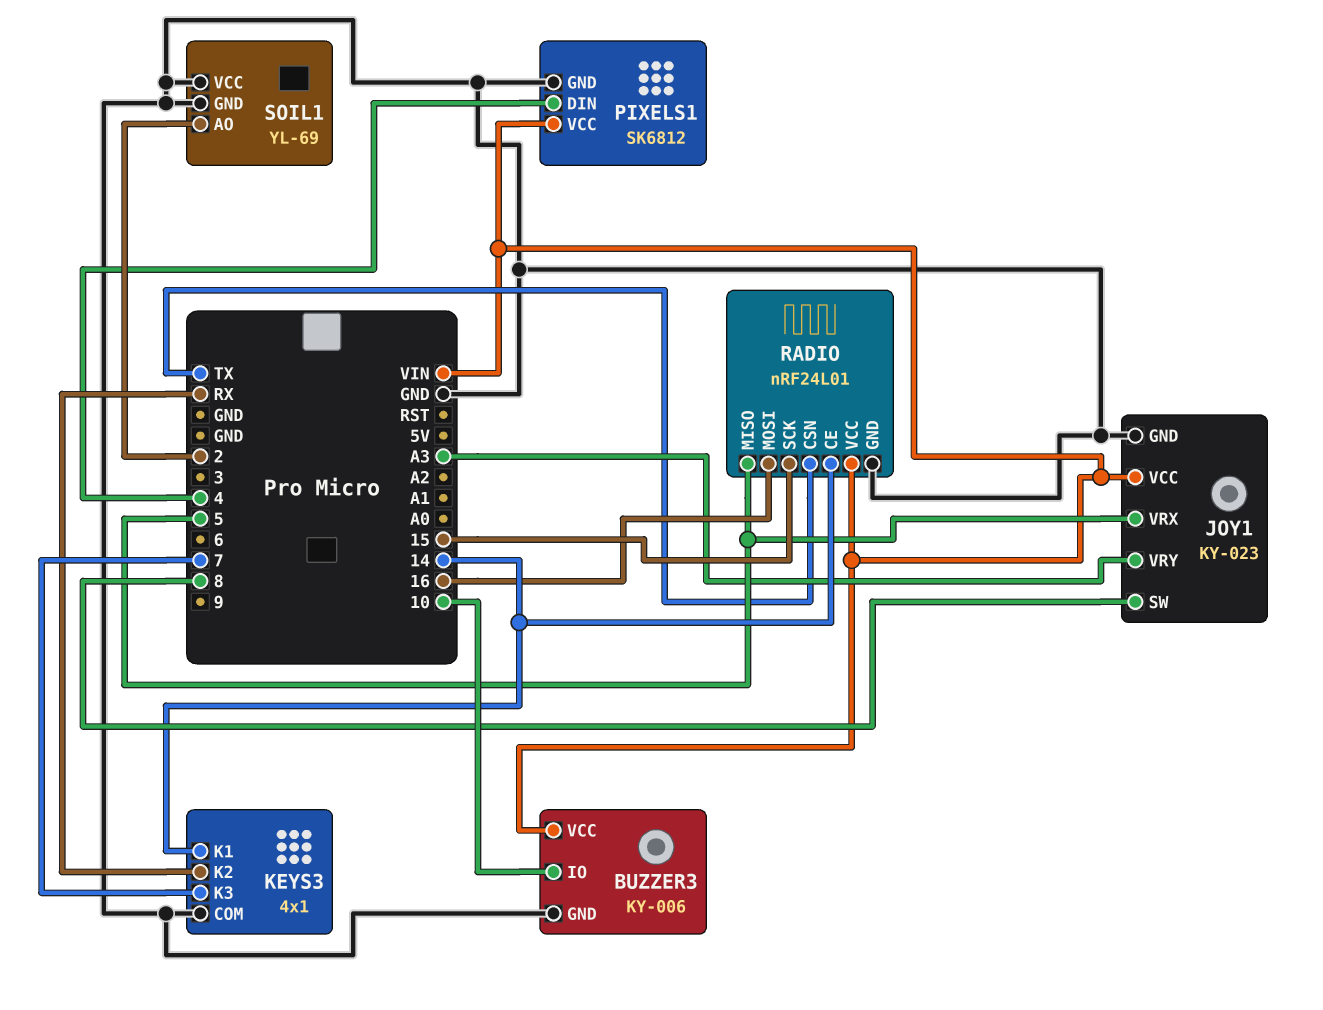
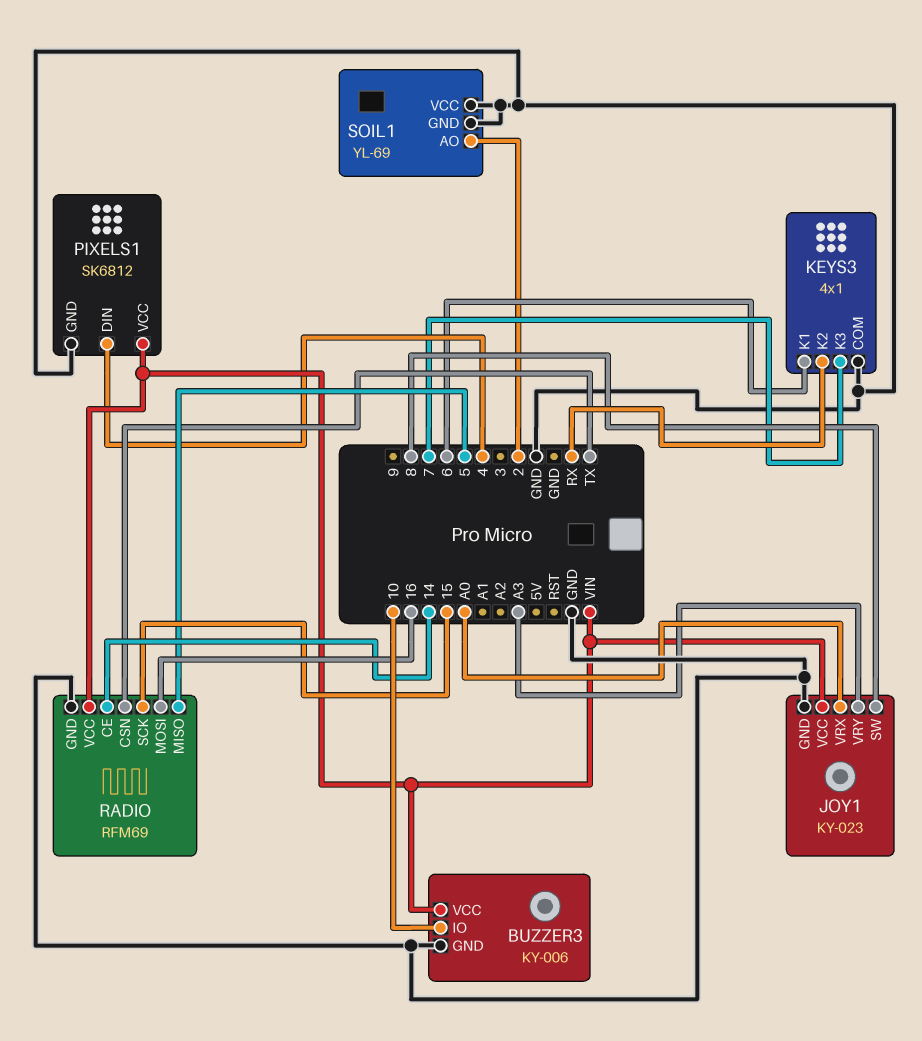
JOY1 pin VRX: 5 -> A0
KEYS3 pin K1: 14 -> 6
RADIO: nRF24L01 -> RFM69

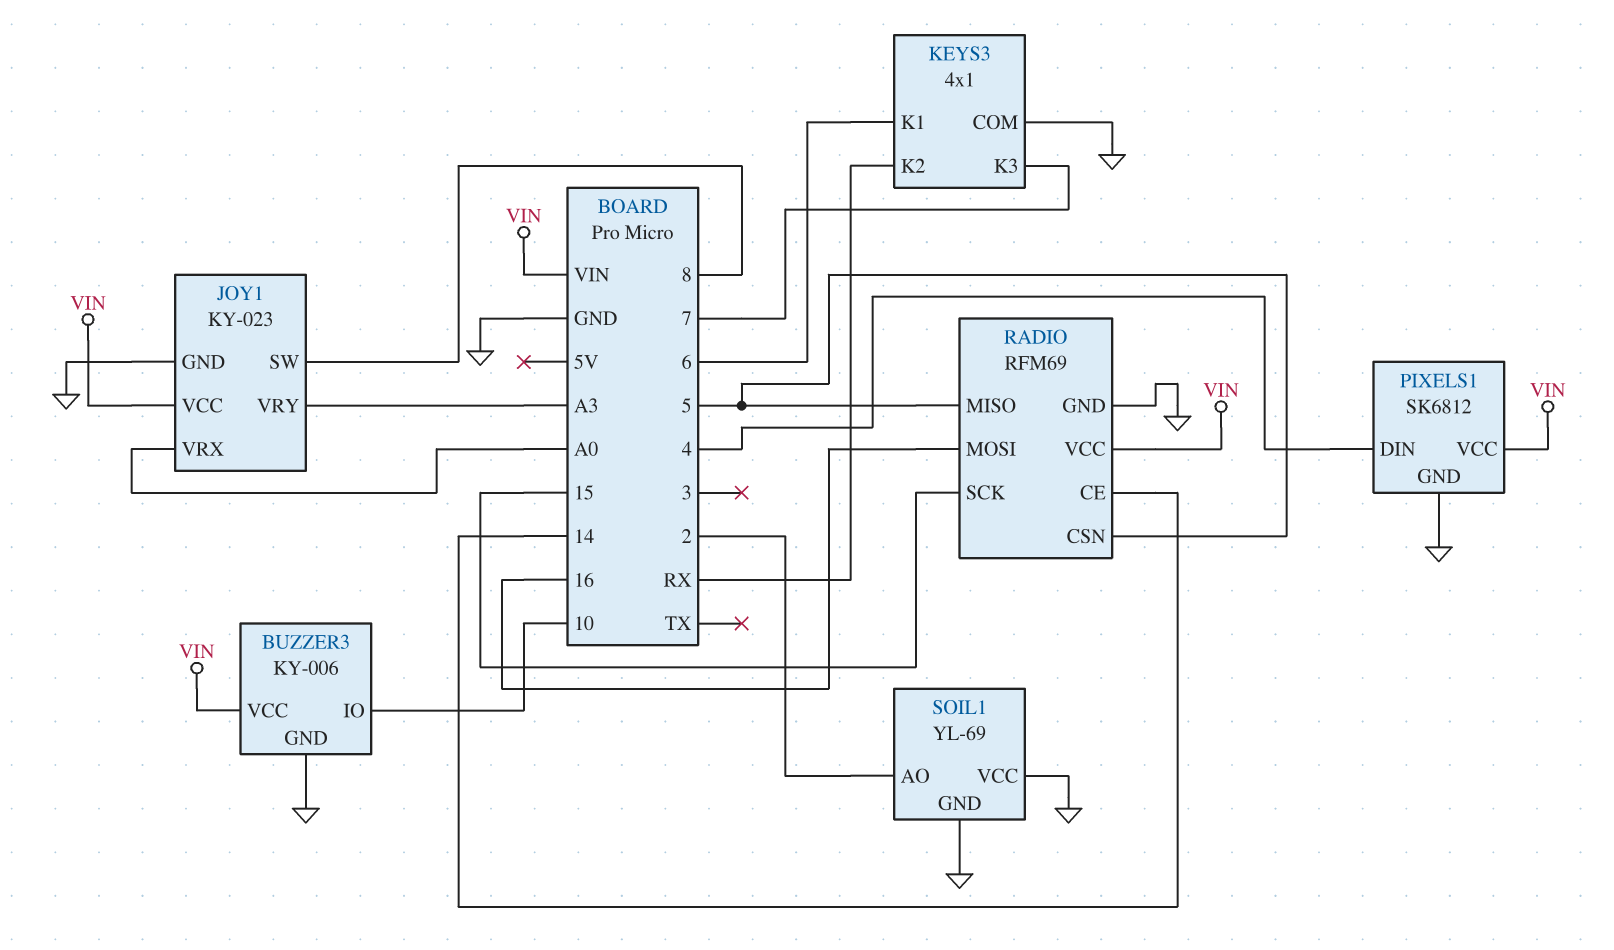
RADIO pin CSN: TX -> 5

